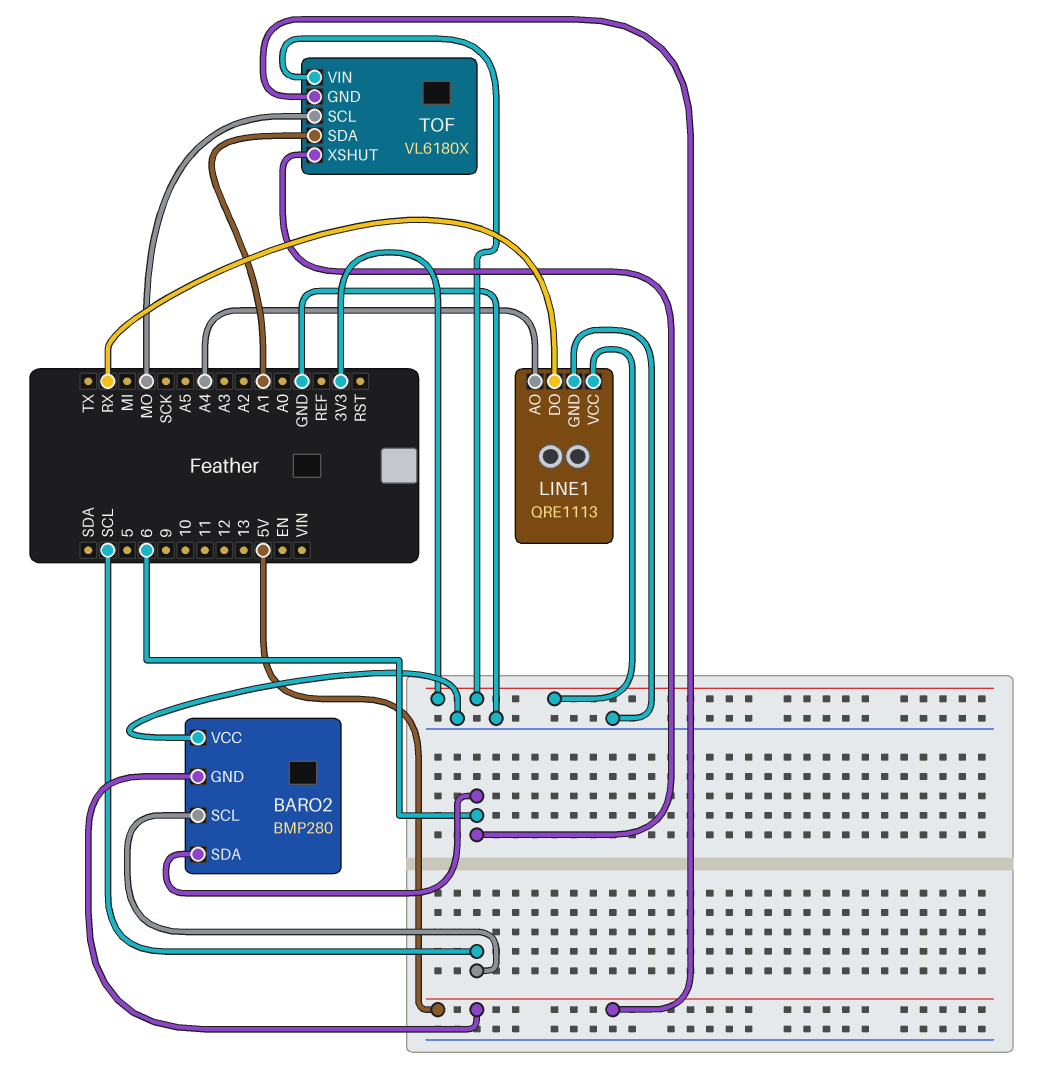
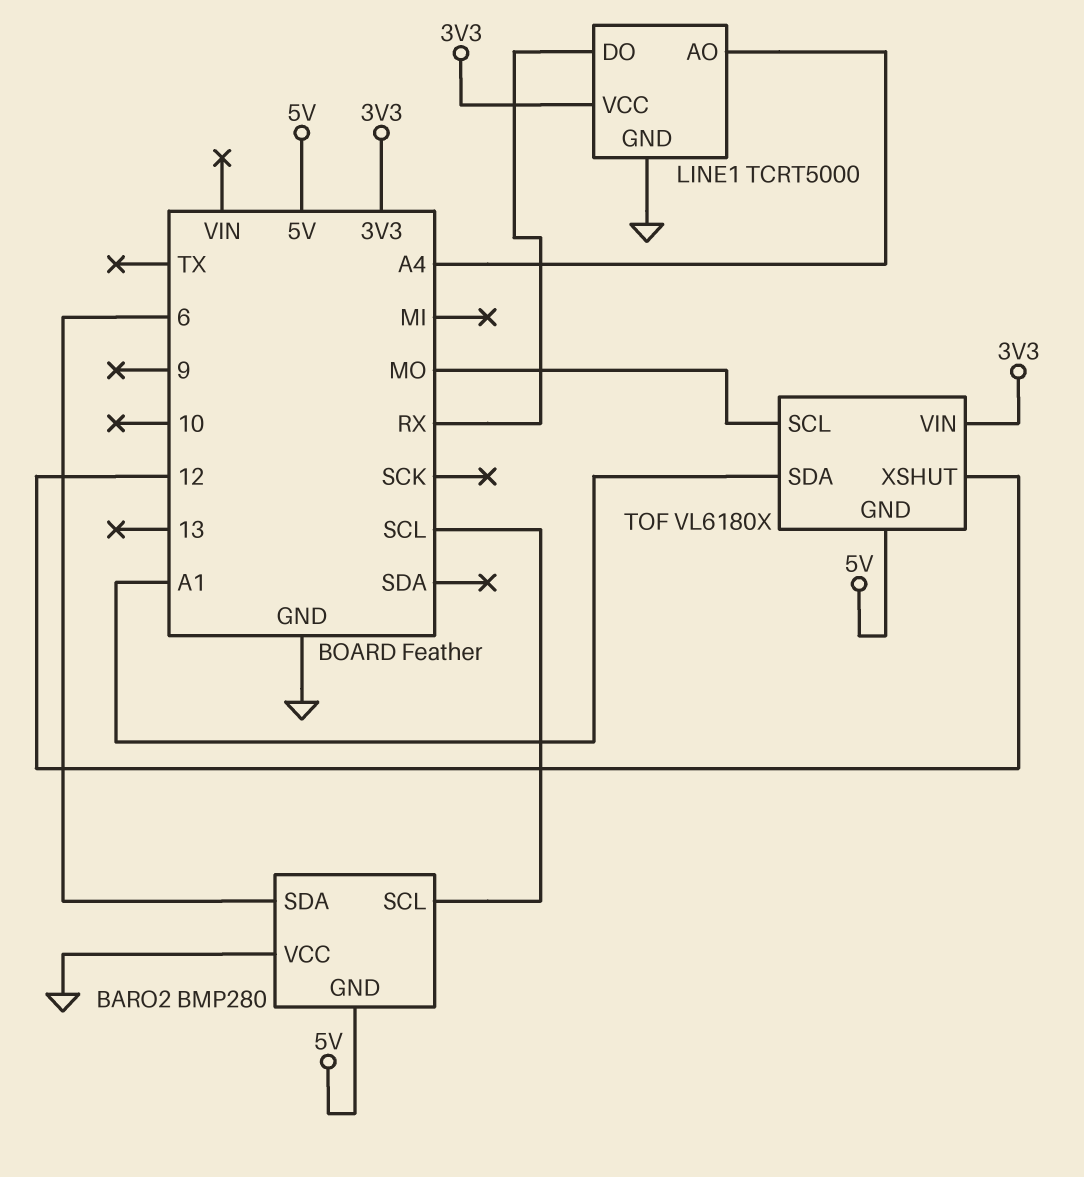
LINE1: QRE1113 -> TCRT5000
TOF pin XSHUT: 6 -> 12

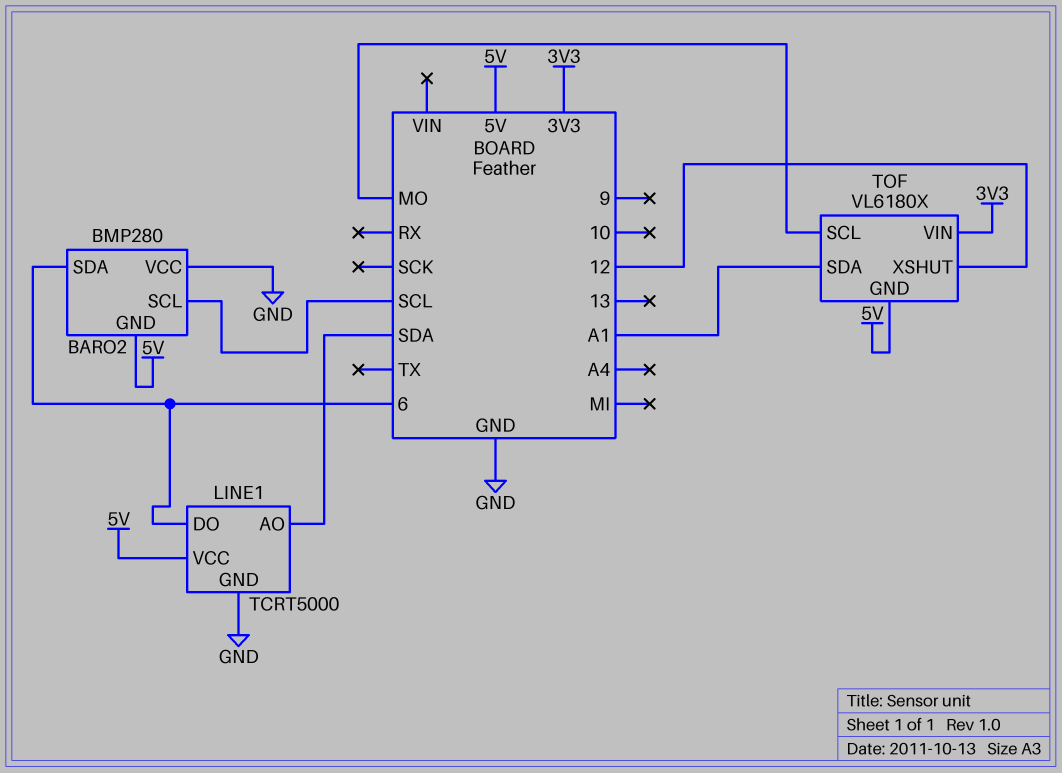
LINE1 pin AO: A4 -> SDA
LINE1 pin DO: RX -> 6
LINE1 pin VCC: 3V3 -> 5V

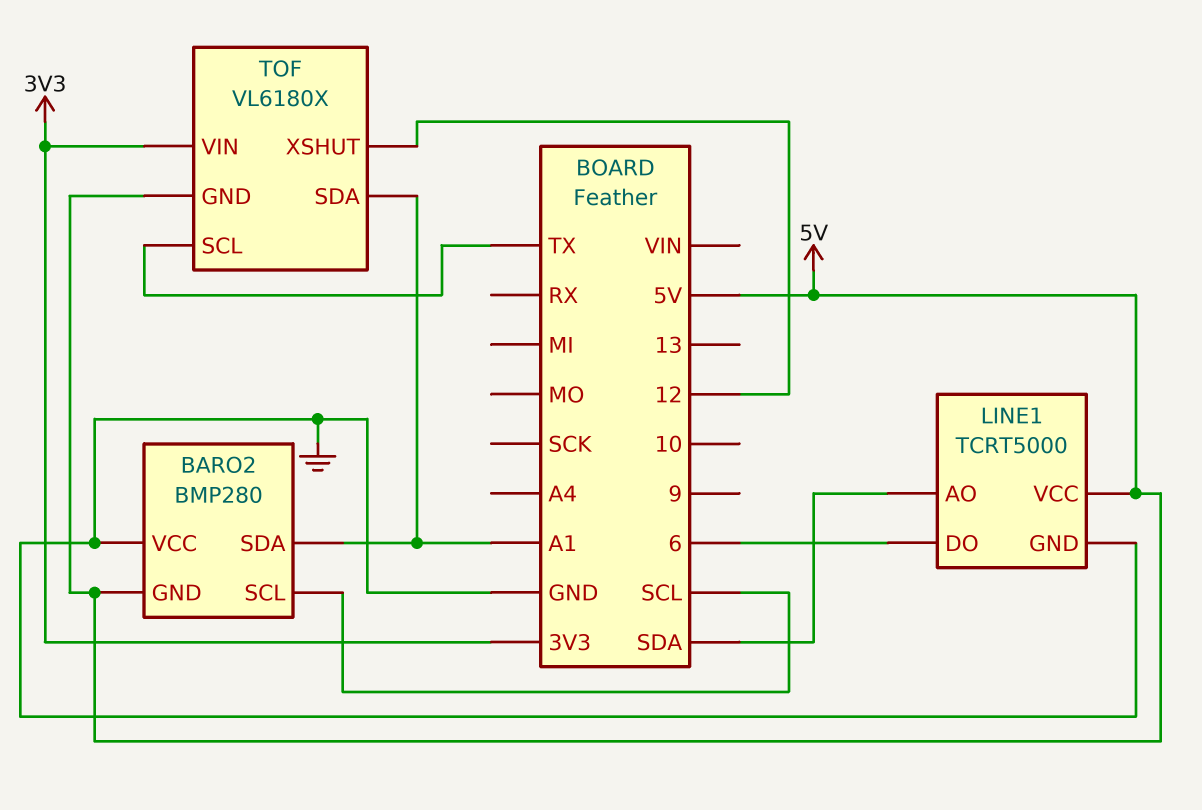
BARO2 pin SDA: 6 -> A1
TOF pin SCL: MO -> TX

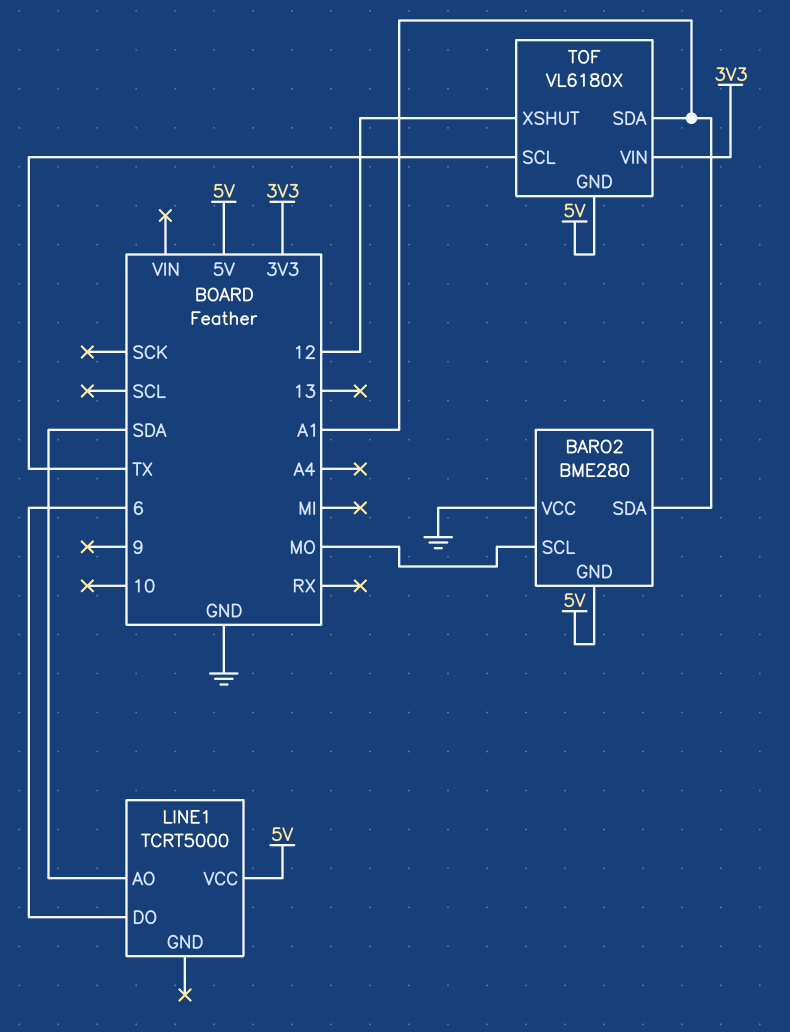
BARO2: BMP280 -> BME280
BARO2 pin SCL: SCL -> MO
LINE1 pin GND: GND -> none

